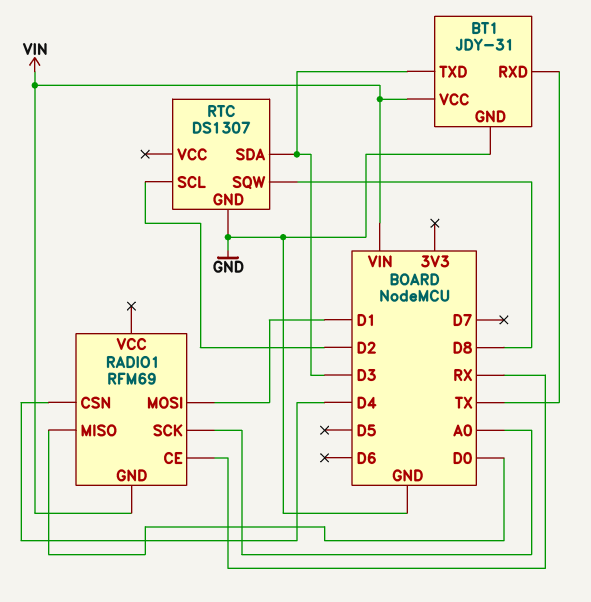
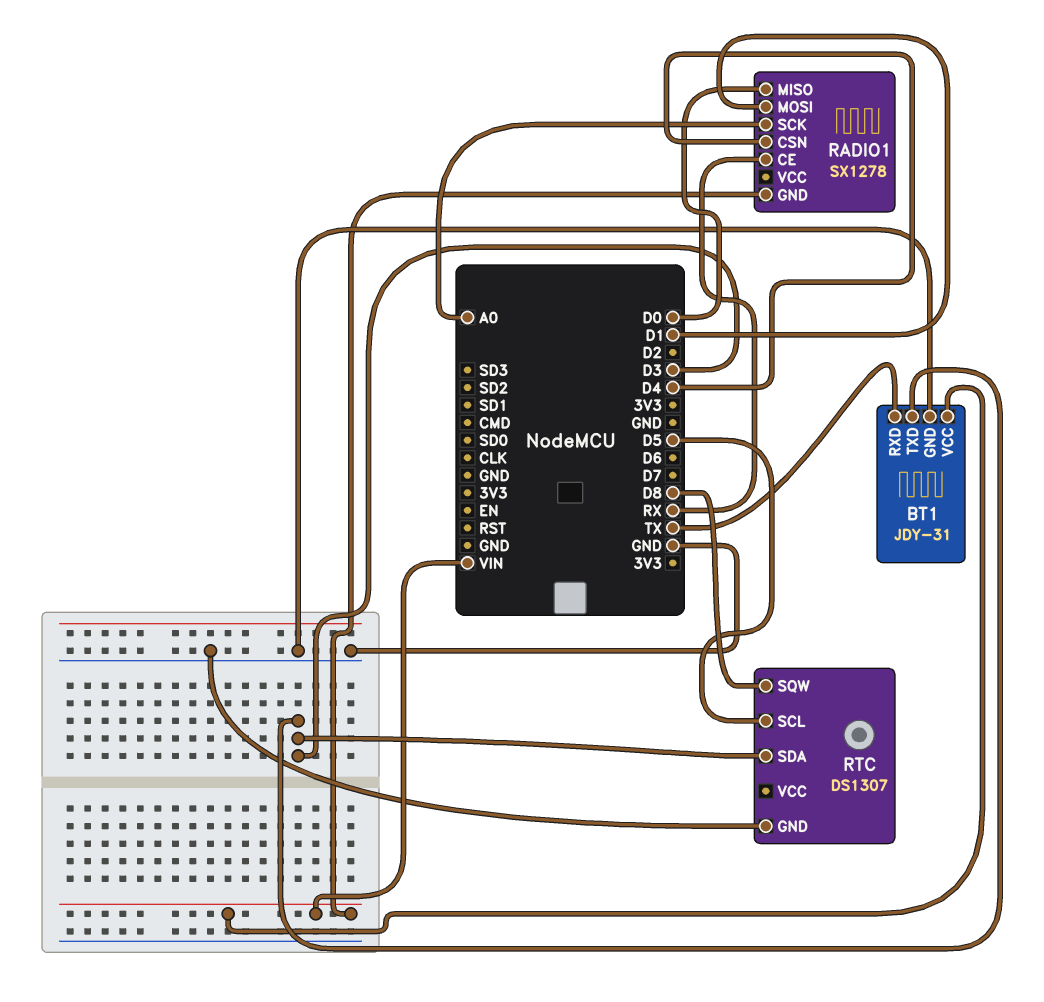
RADIO1: RFM69 -> SX1278
RTC pin SCL: D2 -> D5

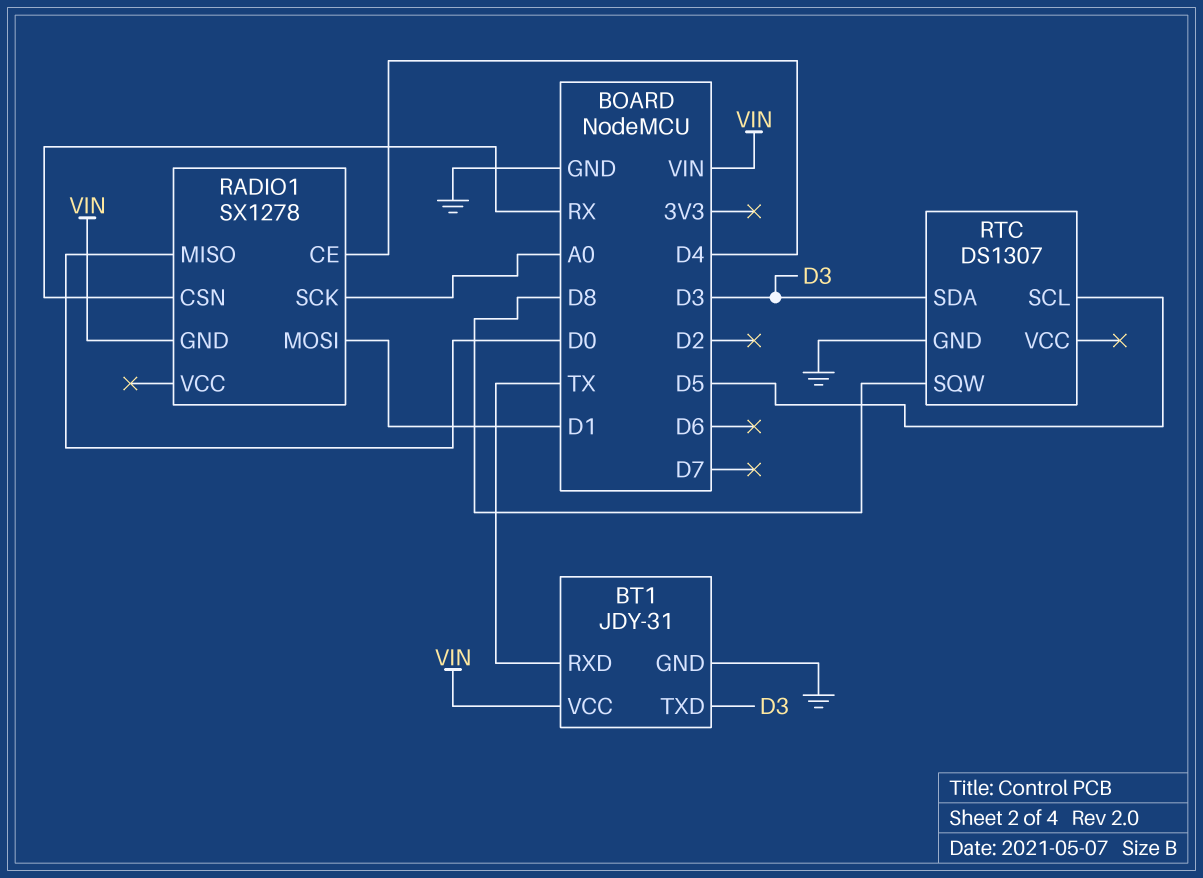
RADIO1 pin CE: RX -> D4
RADIO1 pin CSN: D4 -> RX

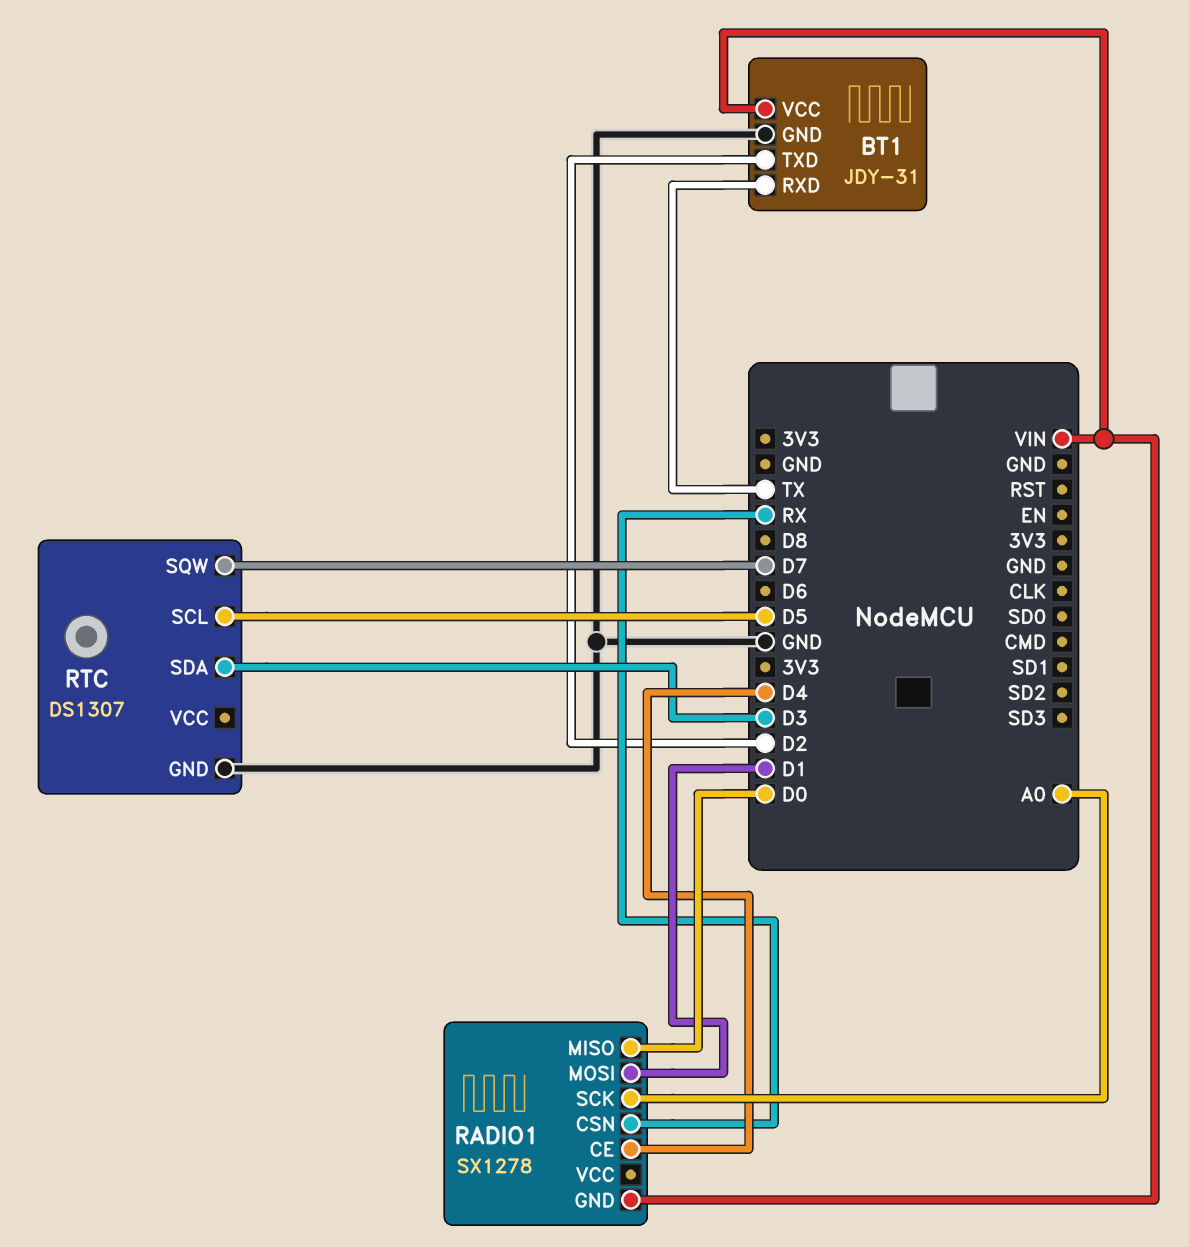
BT1 pin TXD: D3 -> D2
RTC pin SQW: D8 -> D7

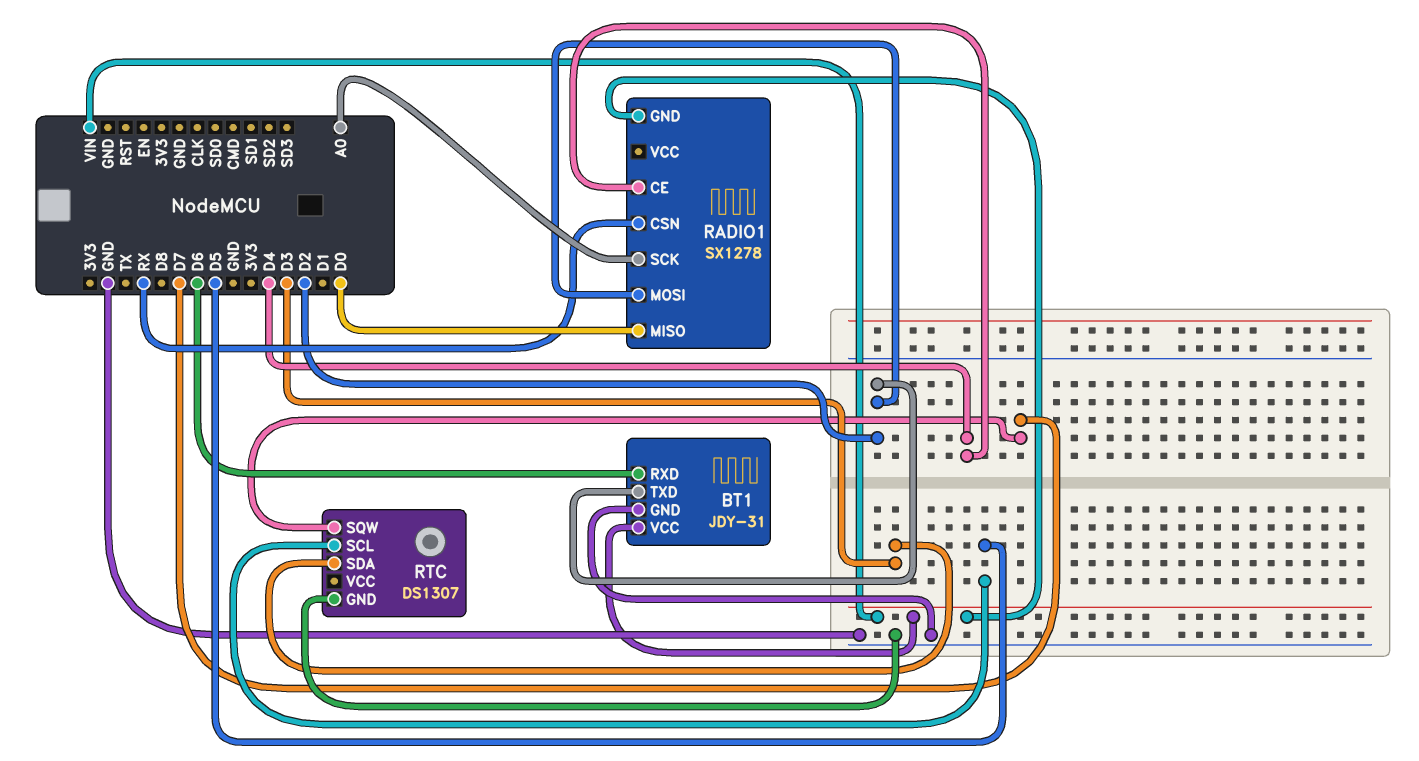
BT1 pin RXD: TX -> D6
RADIO1 pin MOSI: D1 -> D2

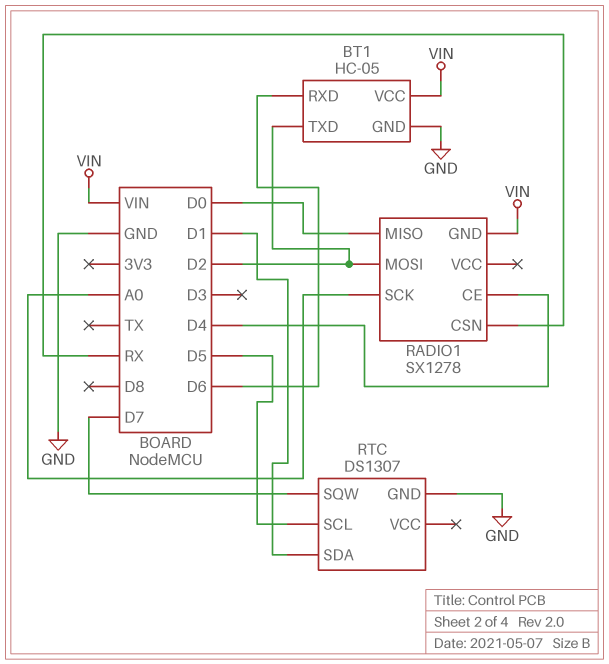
BT1: JDY-31 -> HC-05
RTC pin SDA: D3 -> D1

